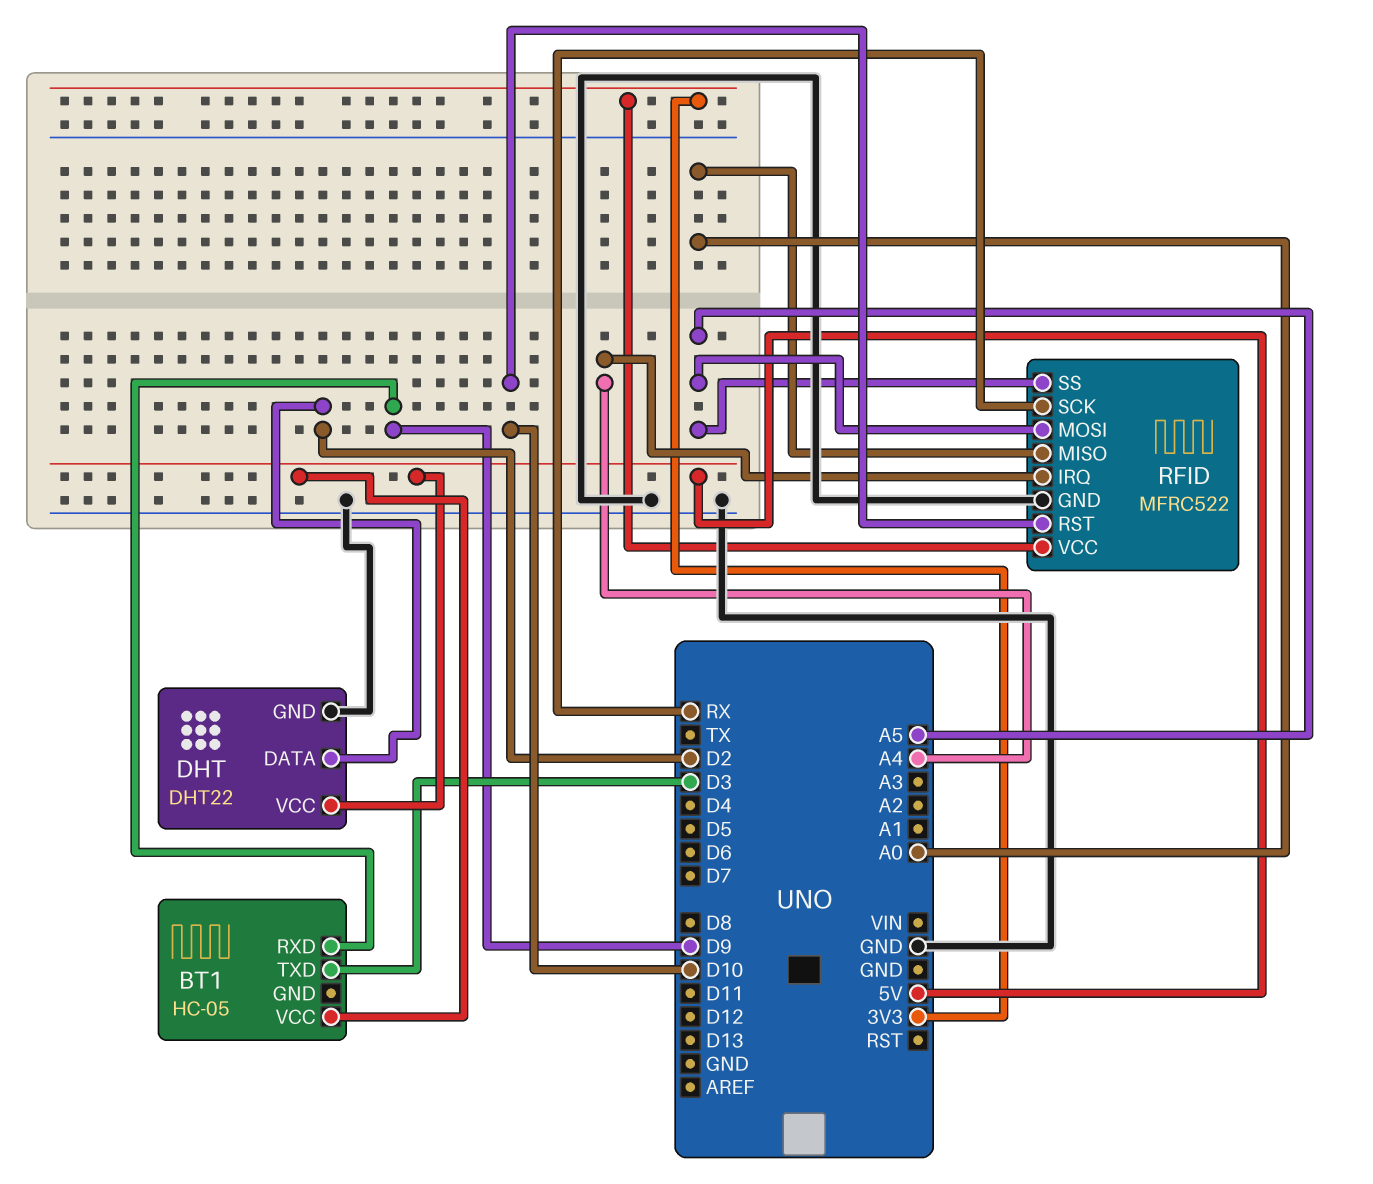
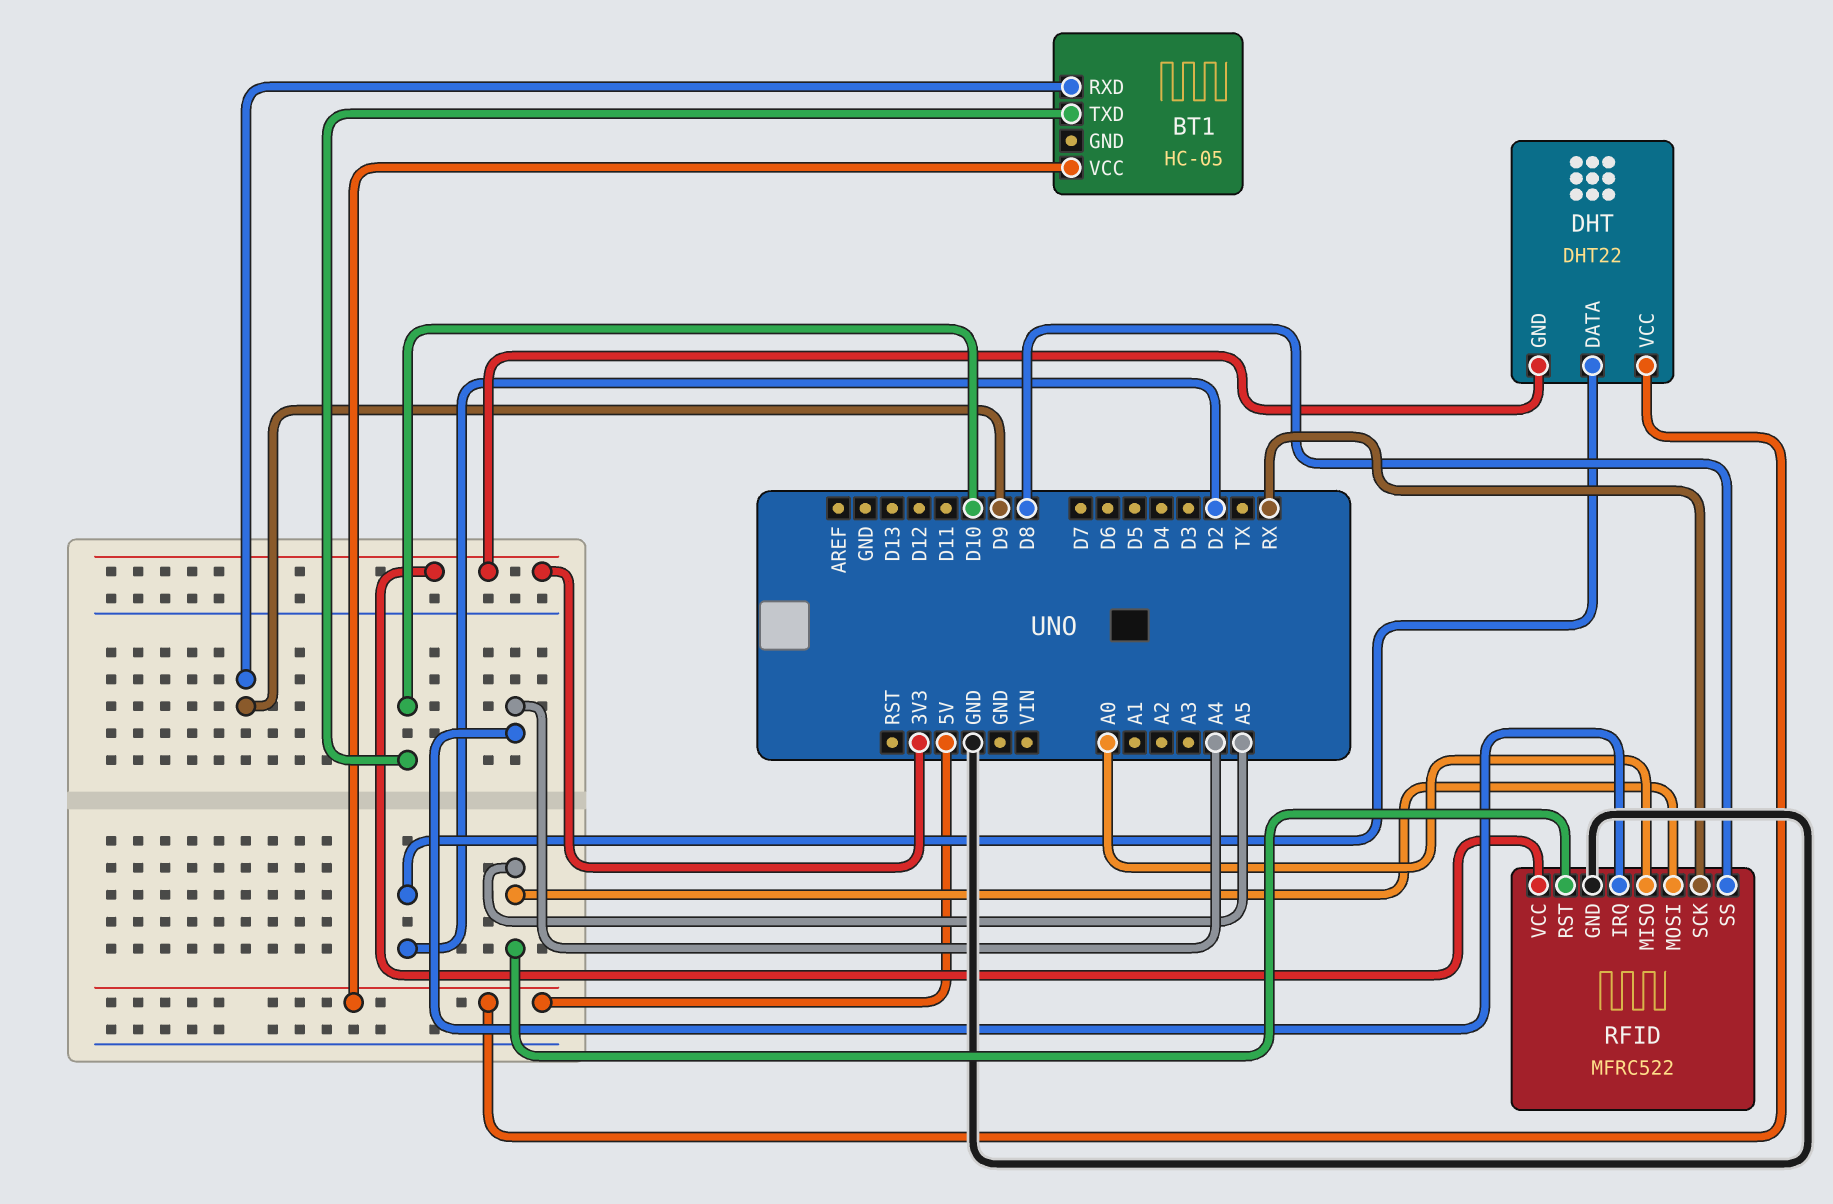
BT1 pin TXD: D3 -> D10
DHT pin GND: GND -> 3V3
RFID pin RST: D10 -> A5
RFID pin SS: A5 -> D8

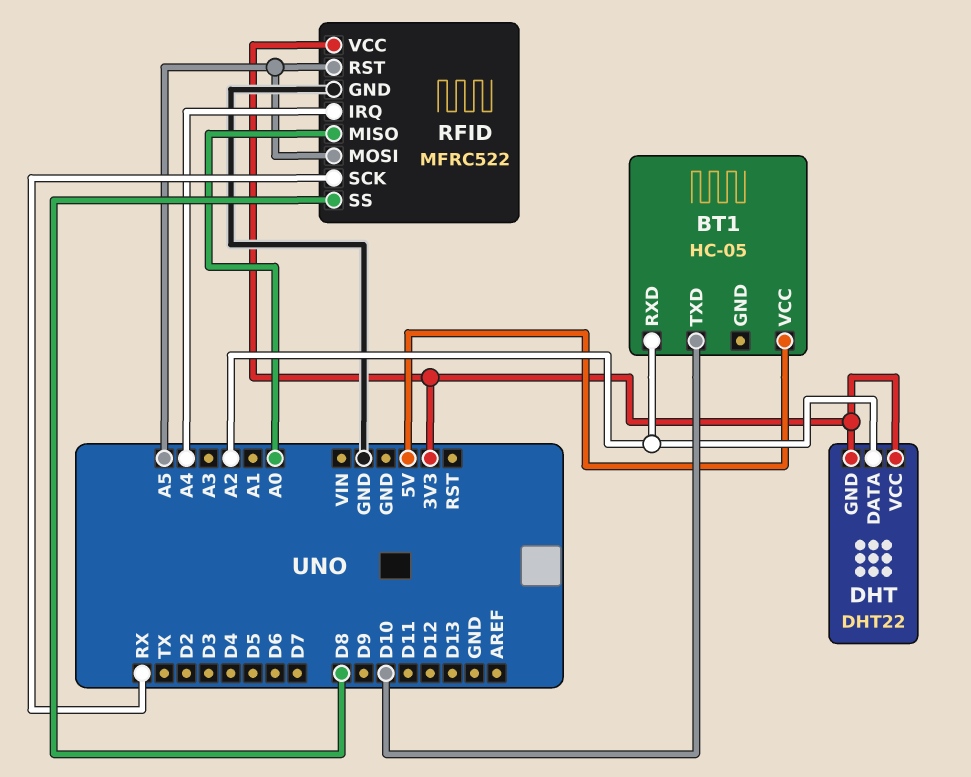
BT1 pin RXD: D9 -> A2
DHT pin DATA: D2 -> A2
DHT pin VCC: 5V -> 3V3

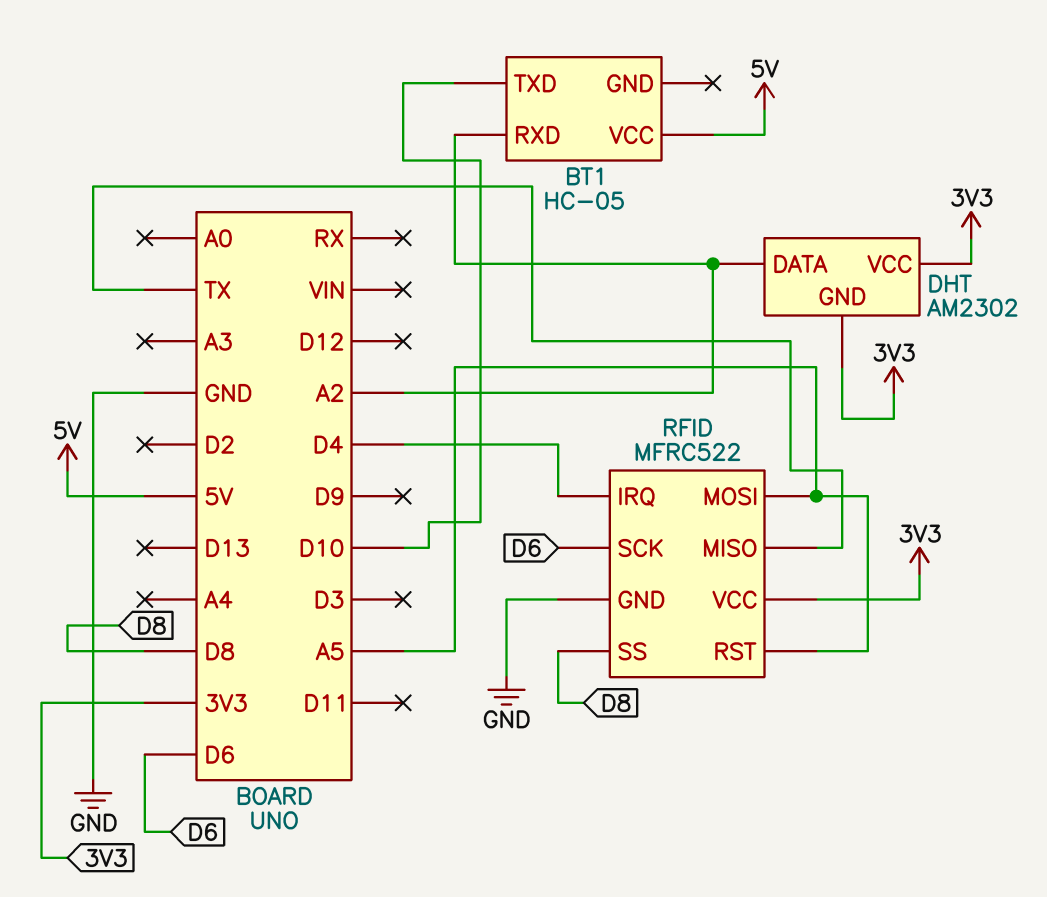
DHT: DHT22 -> AM2302
RFID pin IRQ: A4 -> D4
RFID pin MISO: A0 -> TX
RFID pin SCK: RX -> D6

